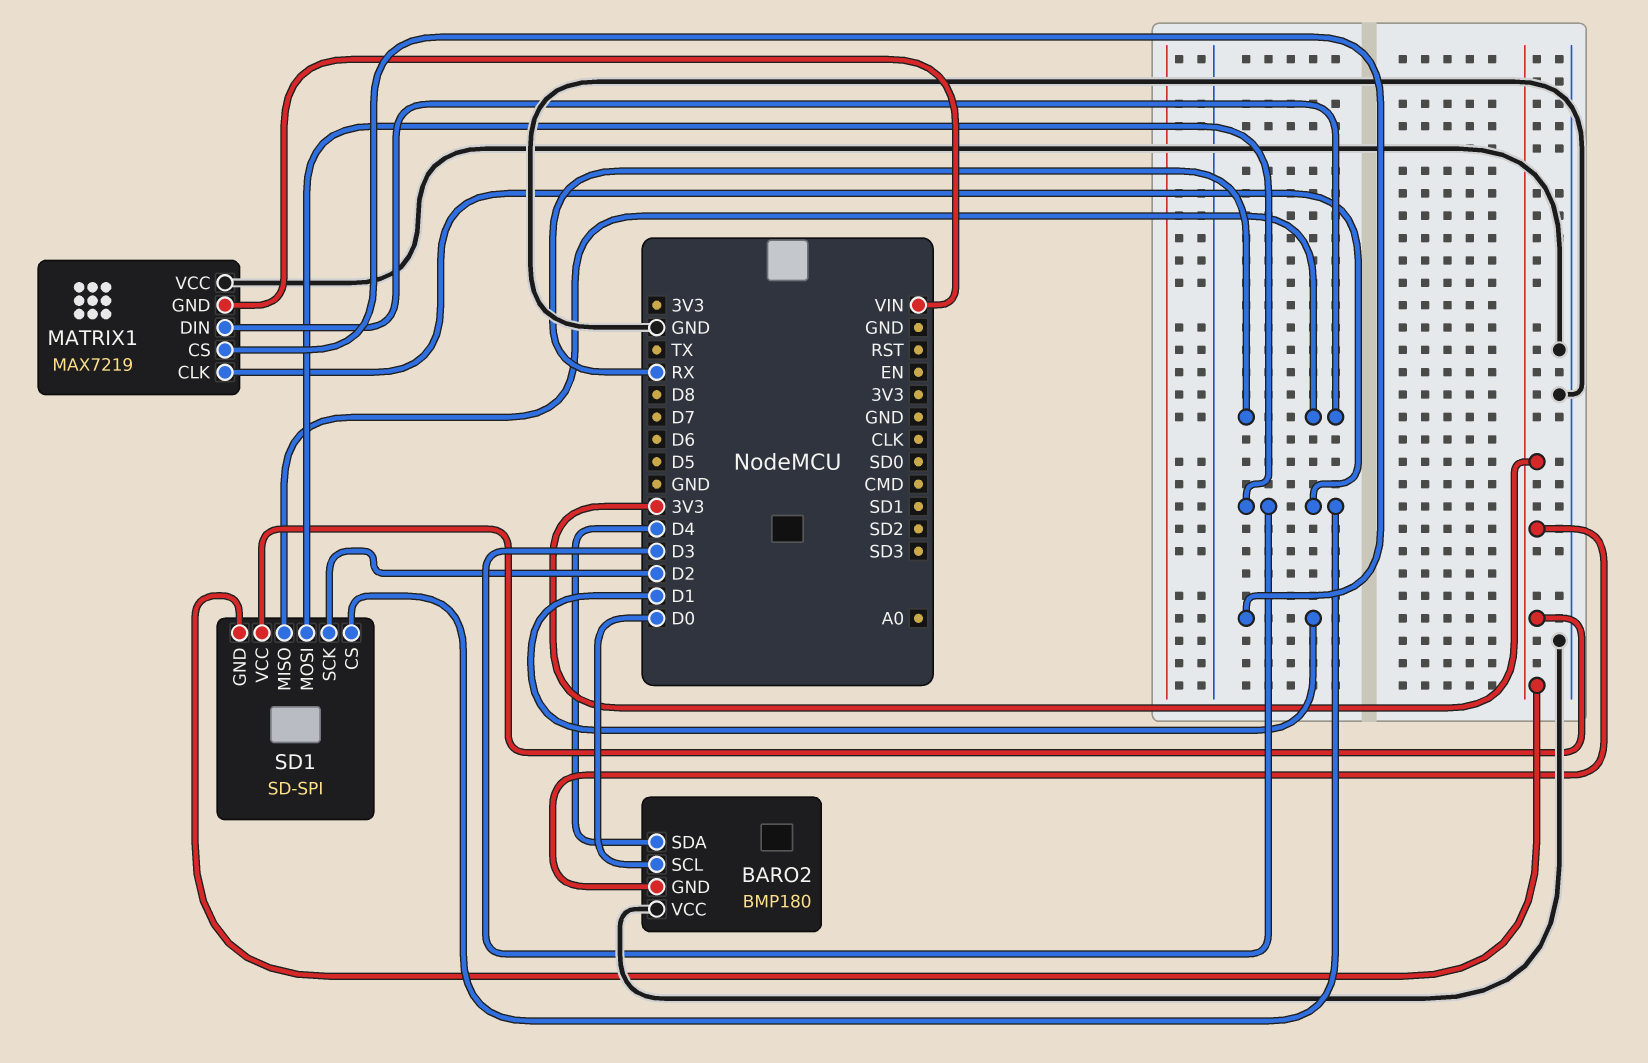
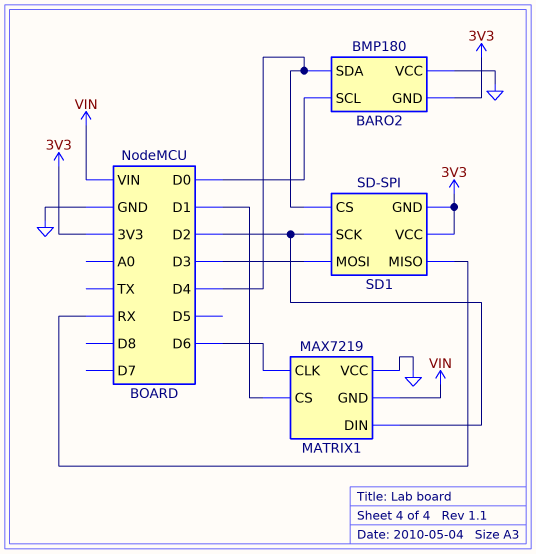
MATRIX1 pin CLK: D3 -> D6
MATRIX1 pin DIN: RX -> D2
SD1 pin CS: D3 -> D4

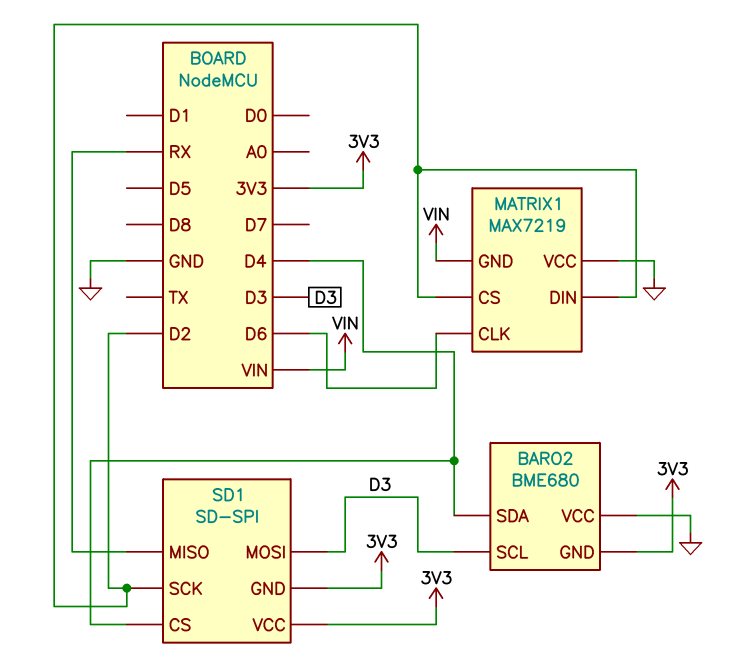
BARO2: BMP180 -> BME680
BARO2 pin SCL: D0 -> D3
MATRIX1 pin CS: D1 -> D2

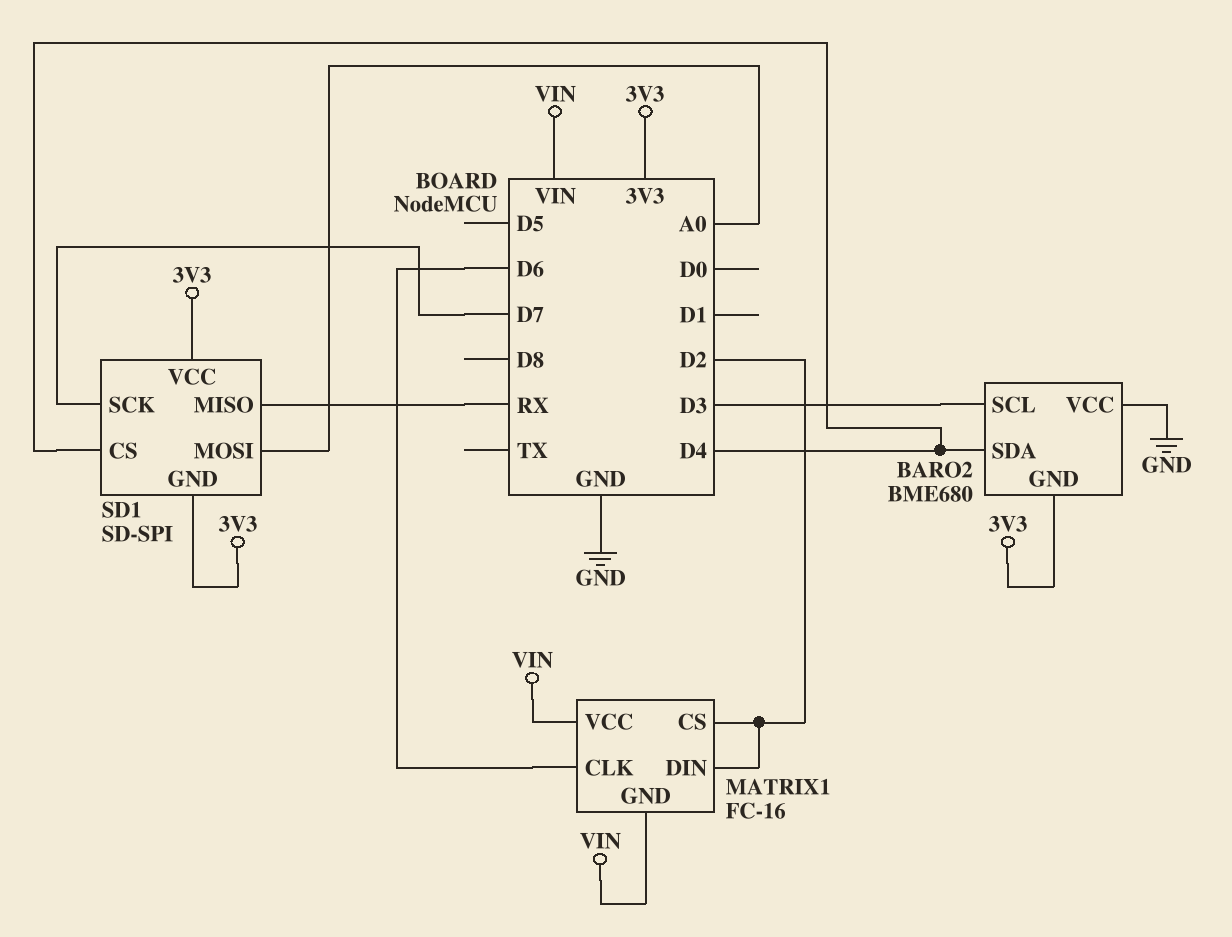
MATRIX1: MAX7219 -> FC-16
MATRIX1 pin VCC: GND -> VIN
SD1 pin MOSI: D3 -> A0
SD1 pin SCK: D2 -> D7

